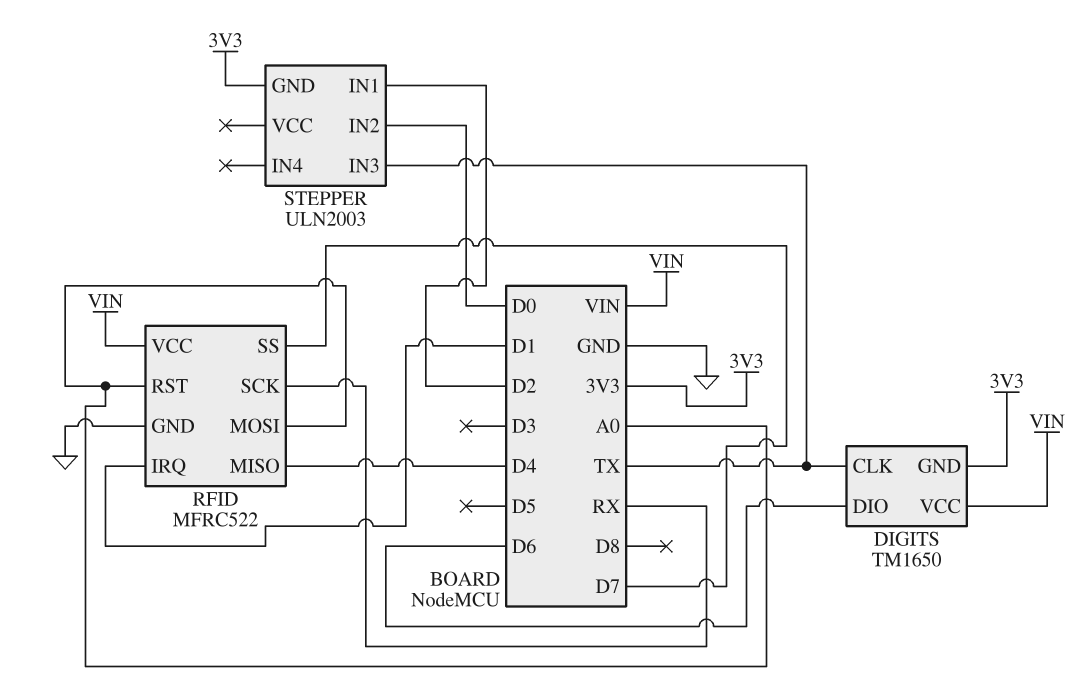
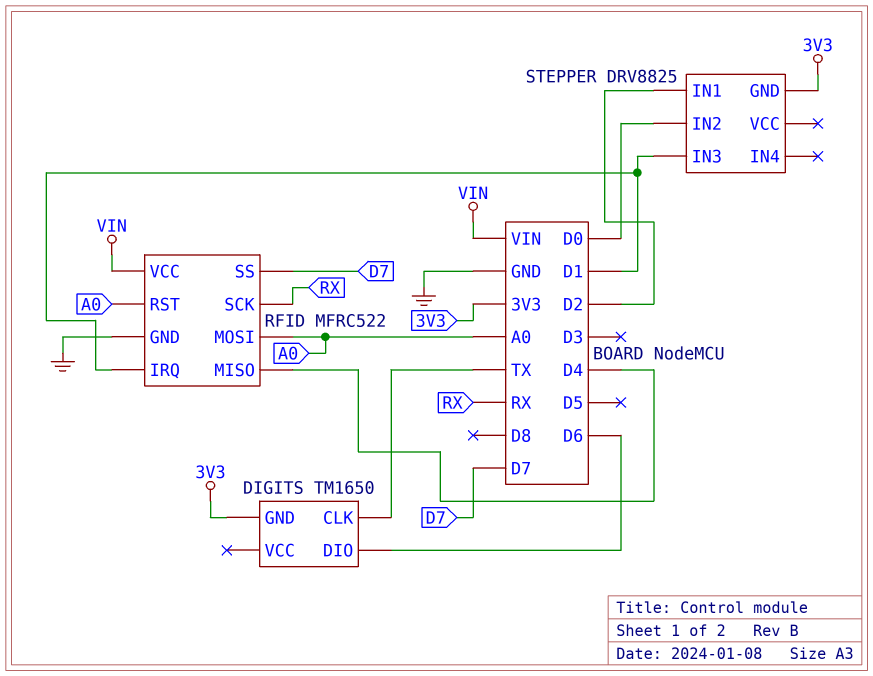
DIGITS pin VCC: VIN -> none
STEPPER: ULN2003 -> DRV8825
STEPPER pin IN3: TX -> D1

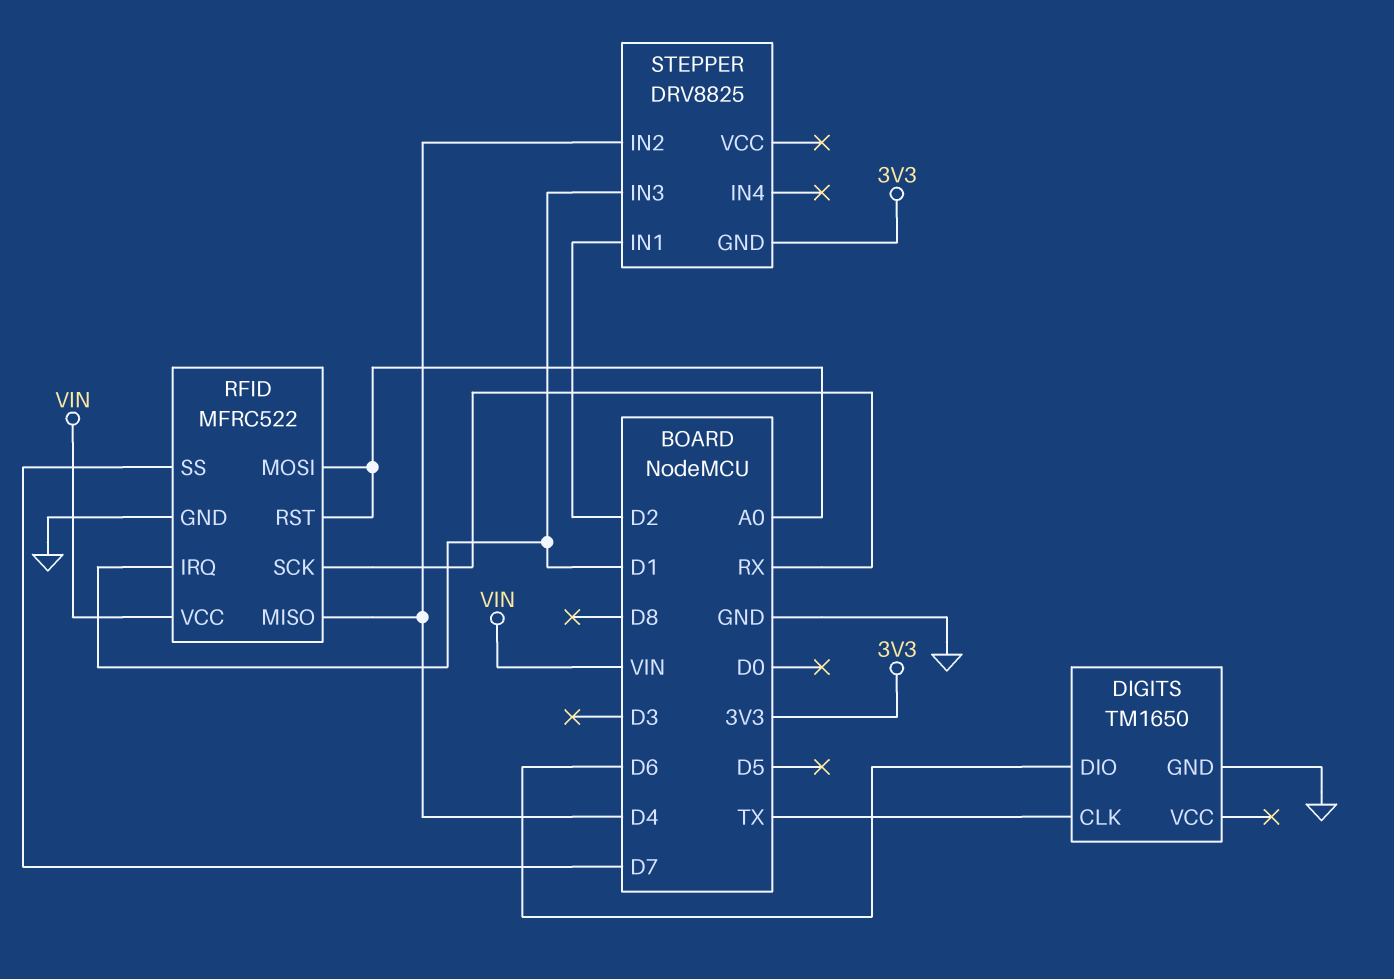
DIGITS pin GND: 3V3 -> GND
STEPPER pin IN2: D0 -> D4

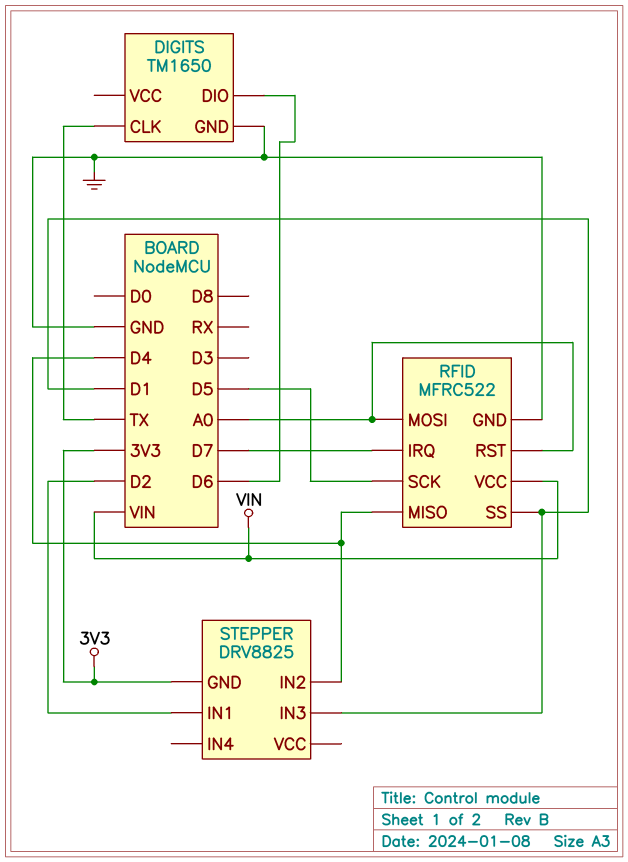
RFID pin IRQ: D1 -> D7
RFID pin SCK: RX -> D5
RFID pin SS: D7 -> D1

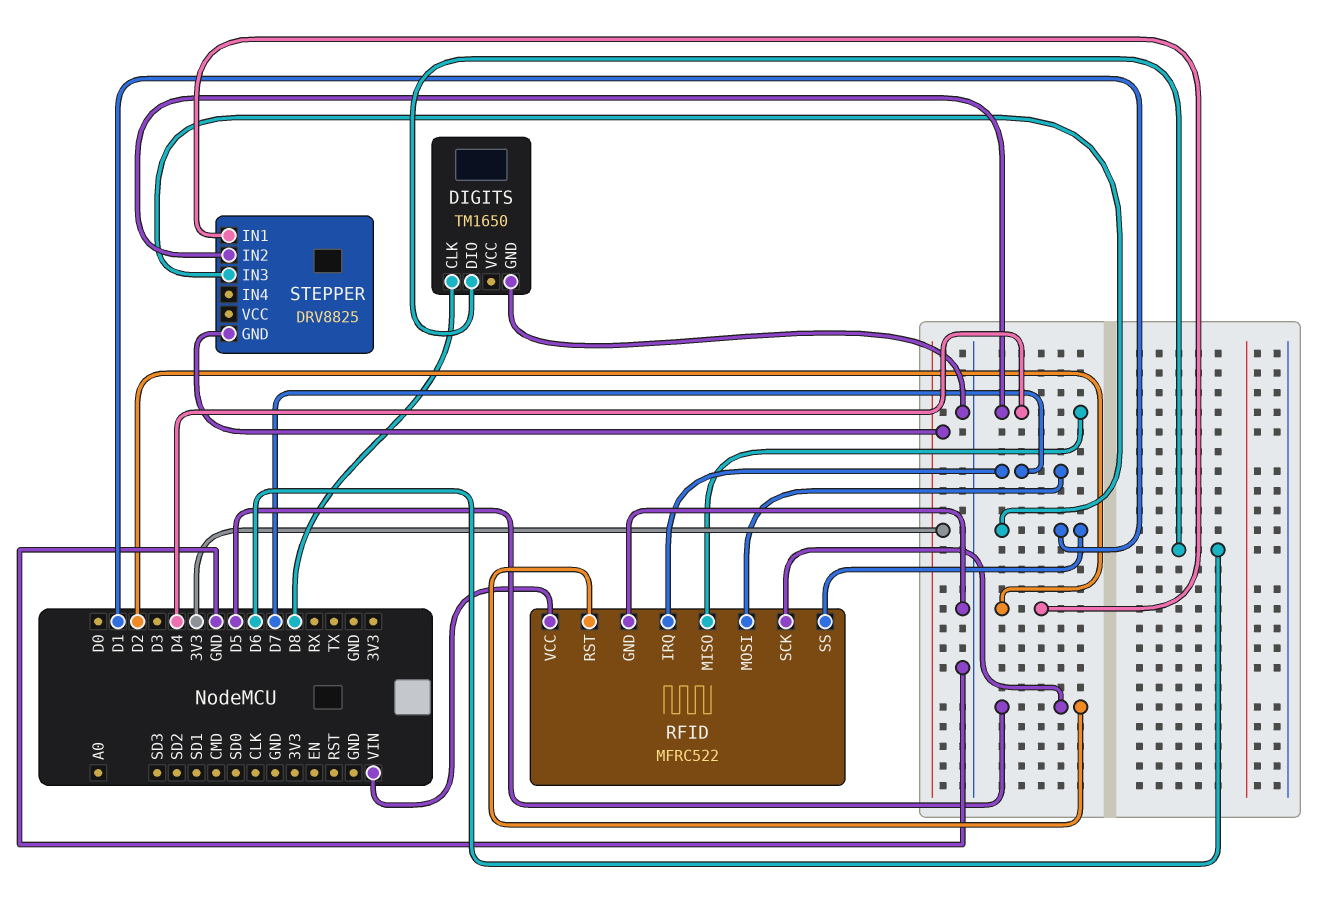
DIGITS pin CLK: TX -> D8
RFID pin MOSI: A0 -> D7
RFID pin RST: A0 -> D5

